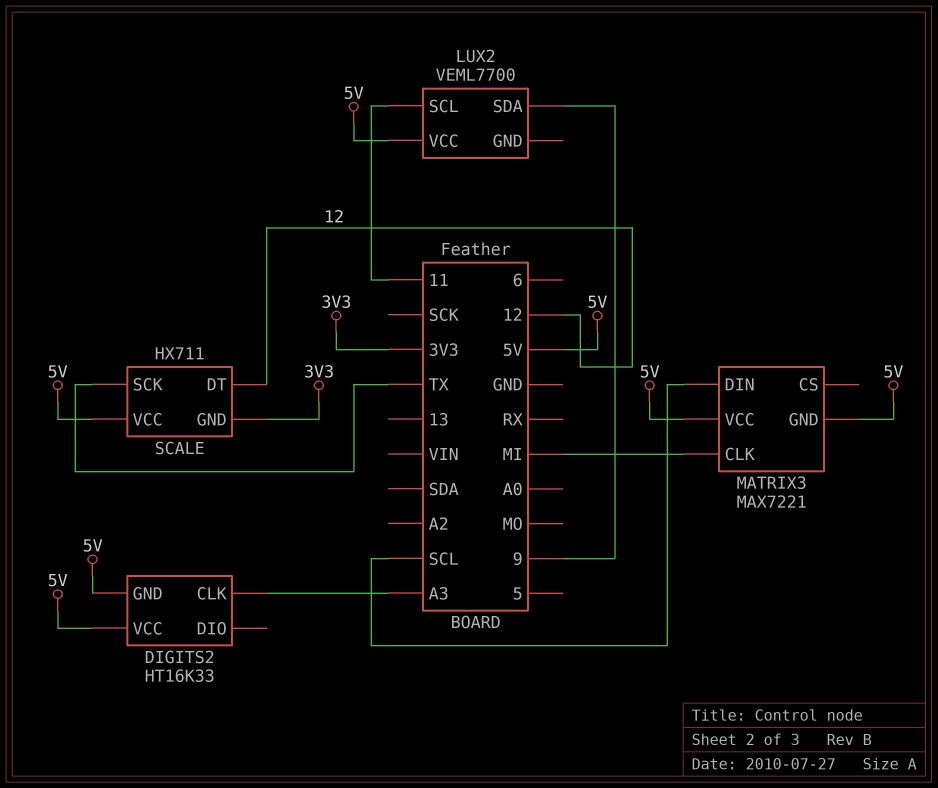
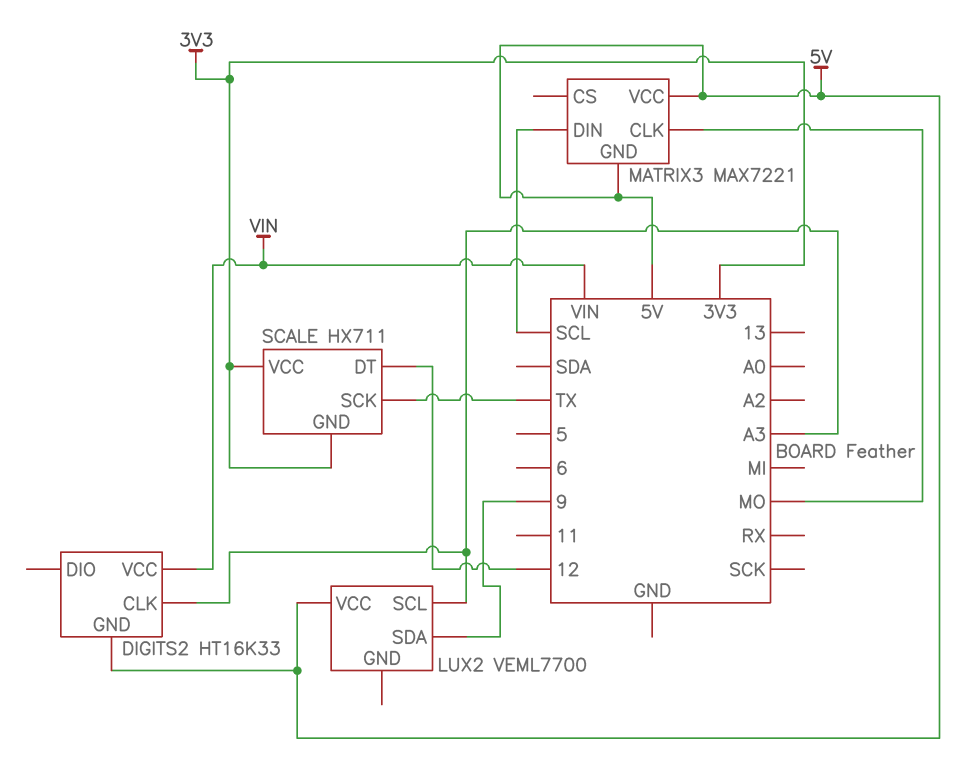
DIGITS2 pin VCC: 5V -> VIN
LUX2 pin SCL: 11 -> A3
MATRIX3 pin CLK: MI -> MO
SCALE pin VCC: 5V -> 3V3

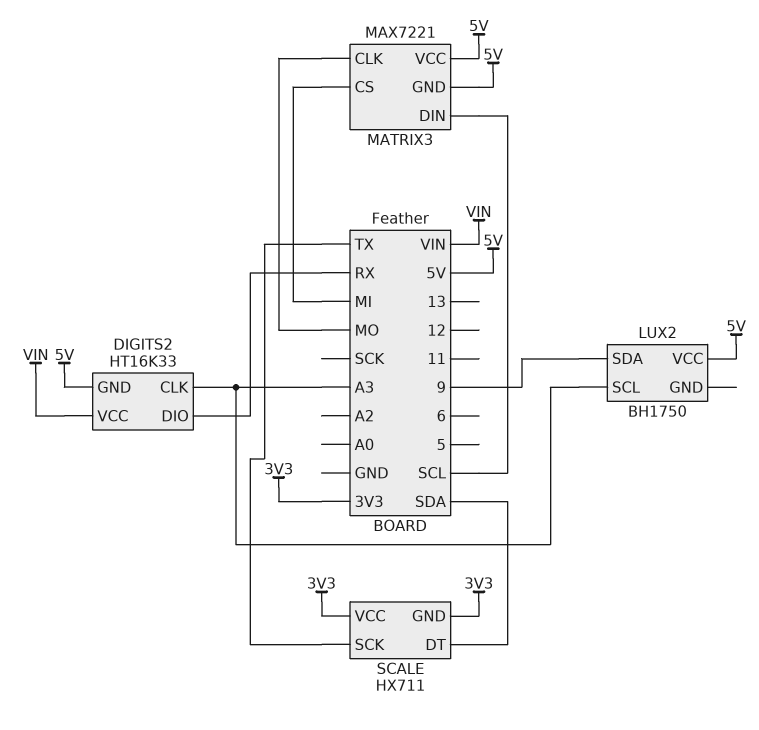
DIGITS2 pin DIO: none -> RX
LUX2: VEML7700 -> BH1750
MATRIX3 pin CS: none -> MI
SCALE pin DT: 12 -> SDA

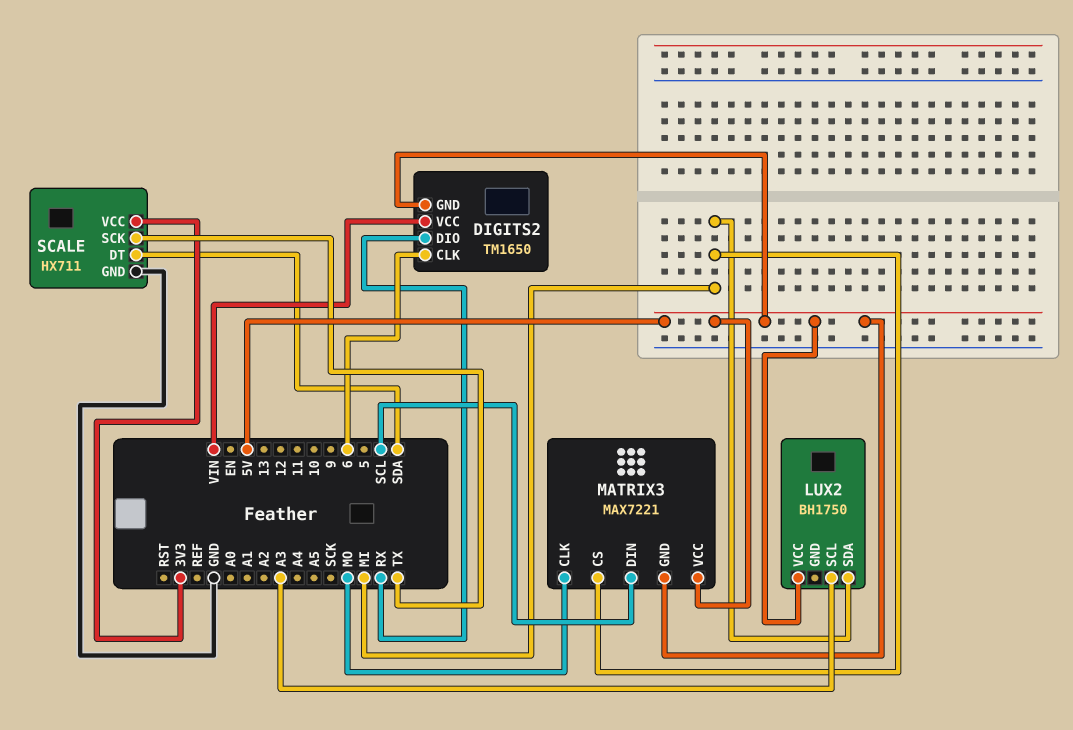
DIGITS2: HT16K33 -> TM1650
DIGITS2 pin CLK: A3 -> 6
LUX2 pin SDA: 9 -> MI
SCALE pin GND: 3V3 -> GND

